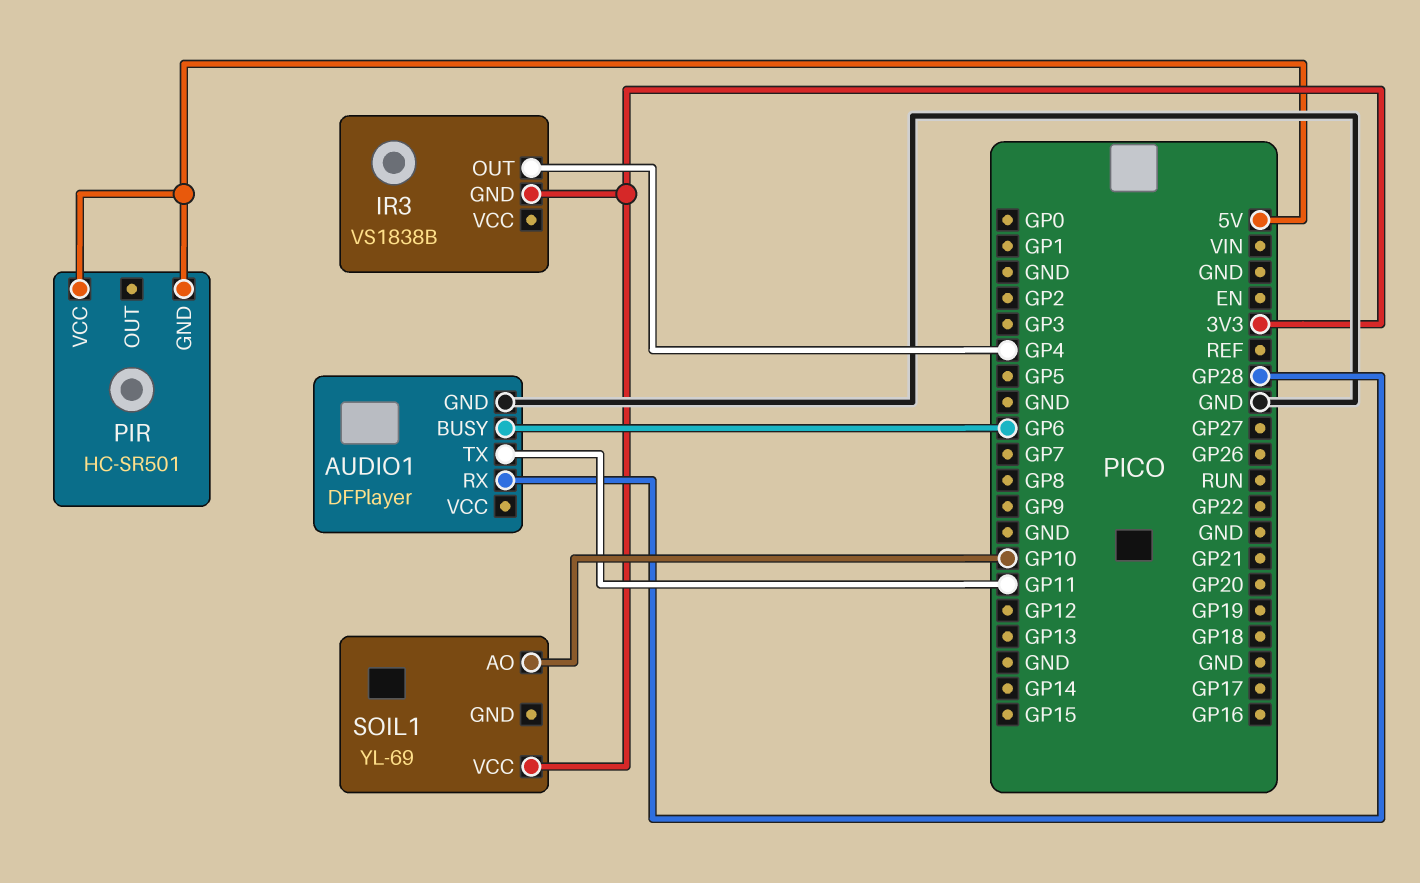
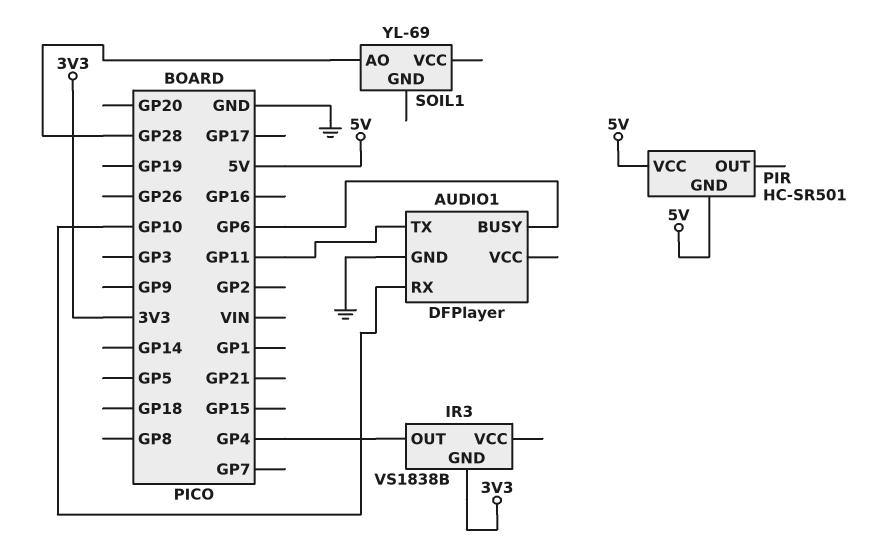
AUDIO1 pin RX: GP28 -> GP10
SOIL1 pin AO: GP10 -> GP28
SOIL1 pin VCC: 3V3 -> none

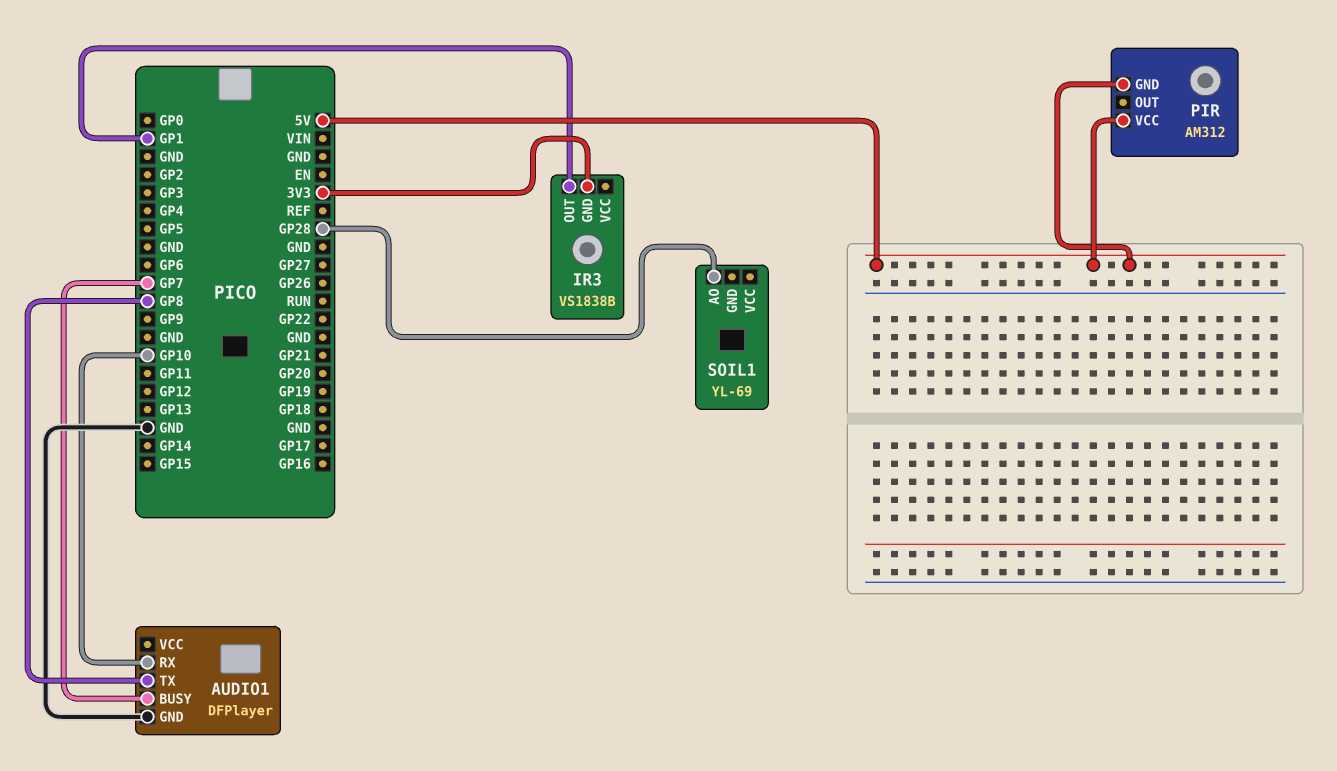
AUDIO1 pin BUSY: GP6 -> GP7
AUDIO1 pin TX: GP11 -> GP8
IR3 pin OUT: GP4 -> GP1
PIR: HC-SR501 -> AM312

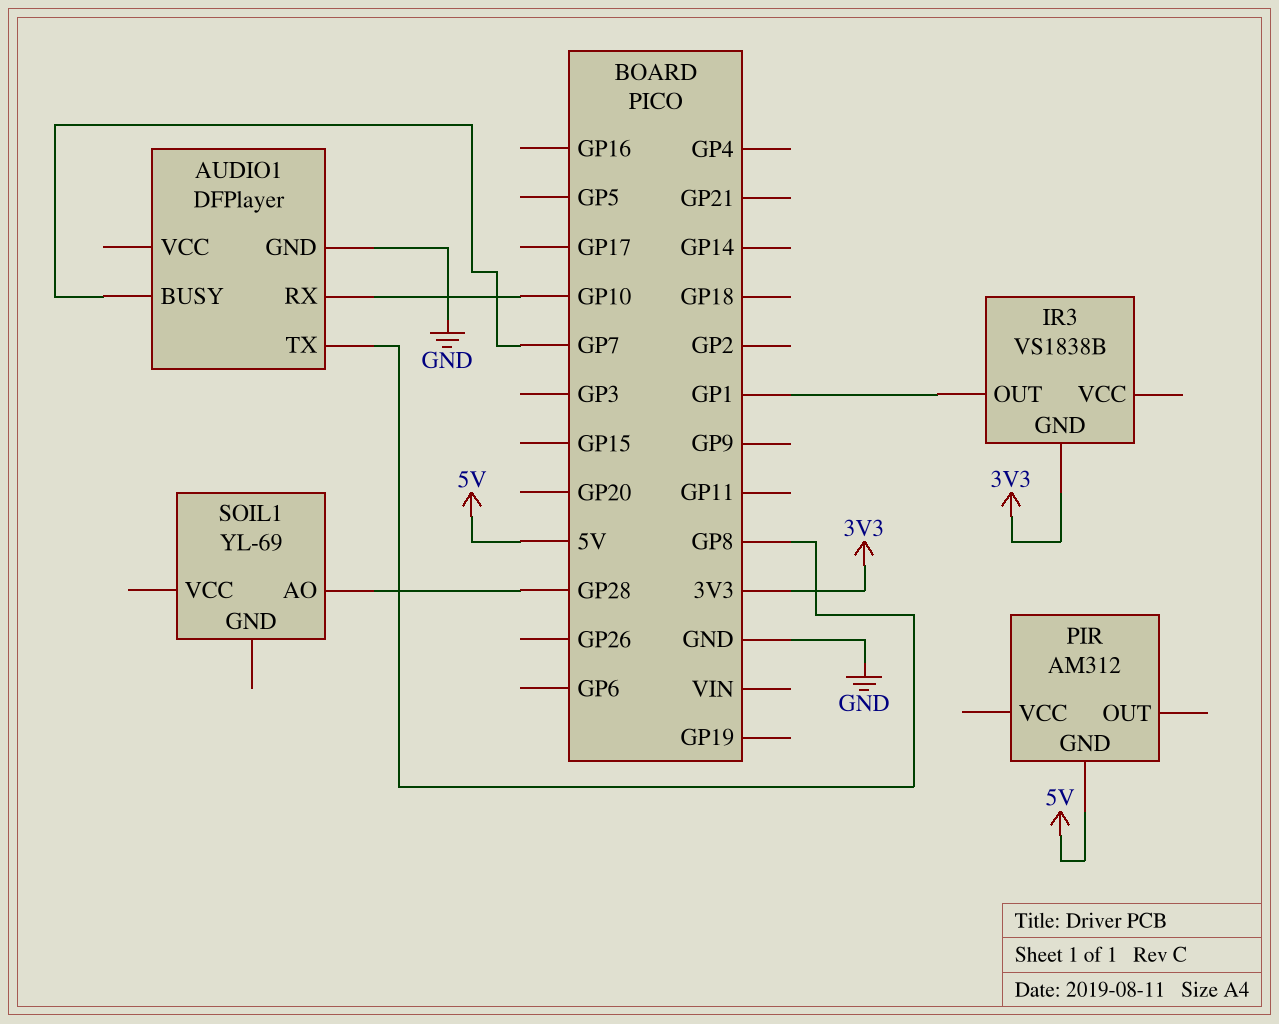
PIR pin VCC: 5V -> none

